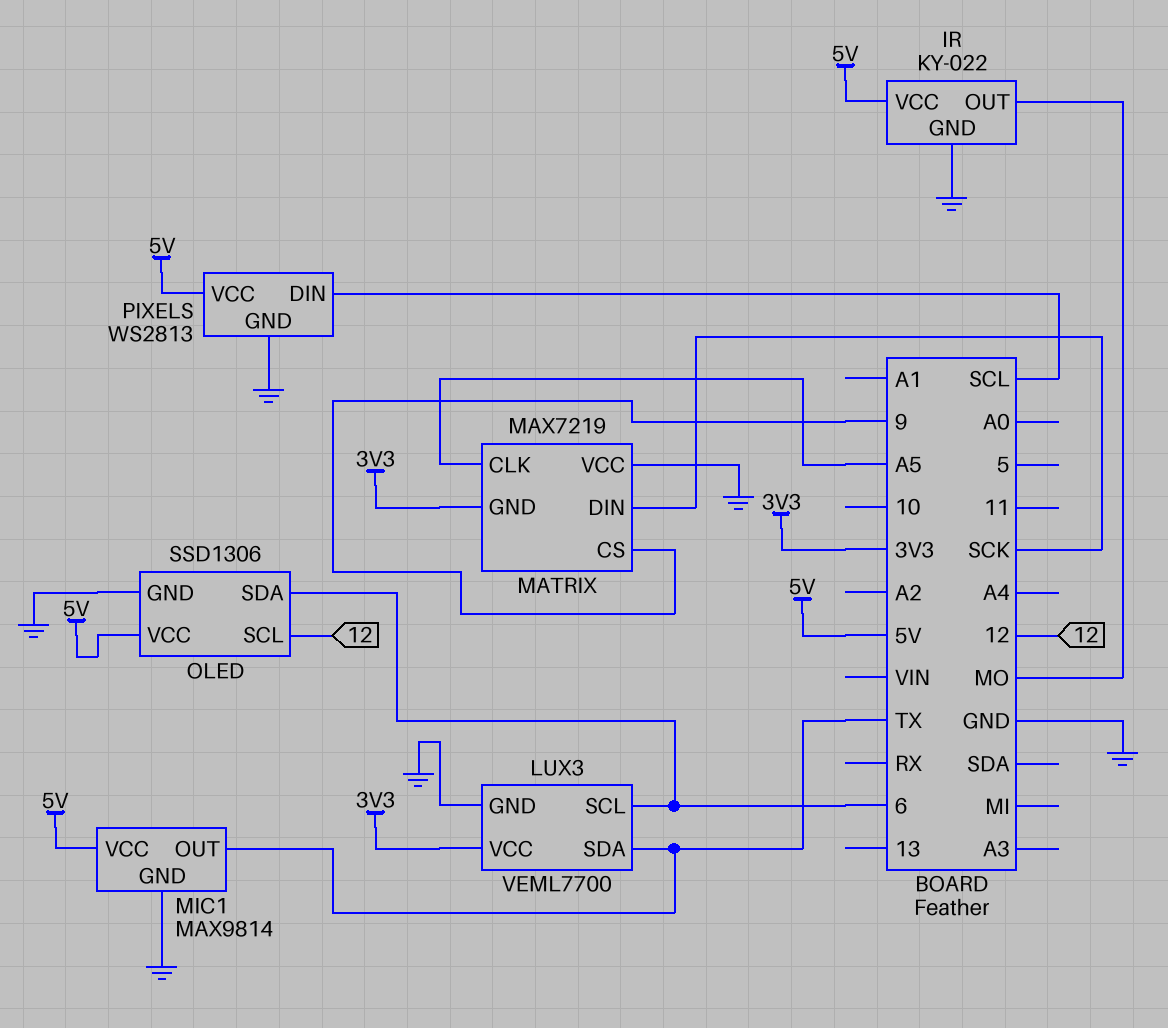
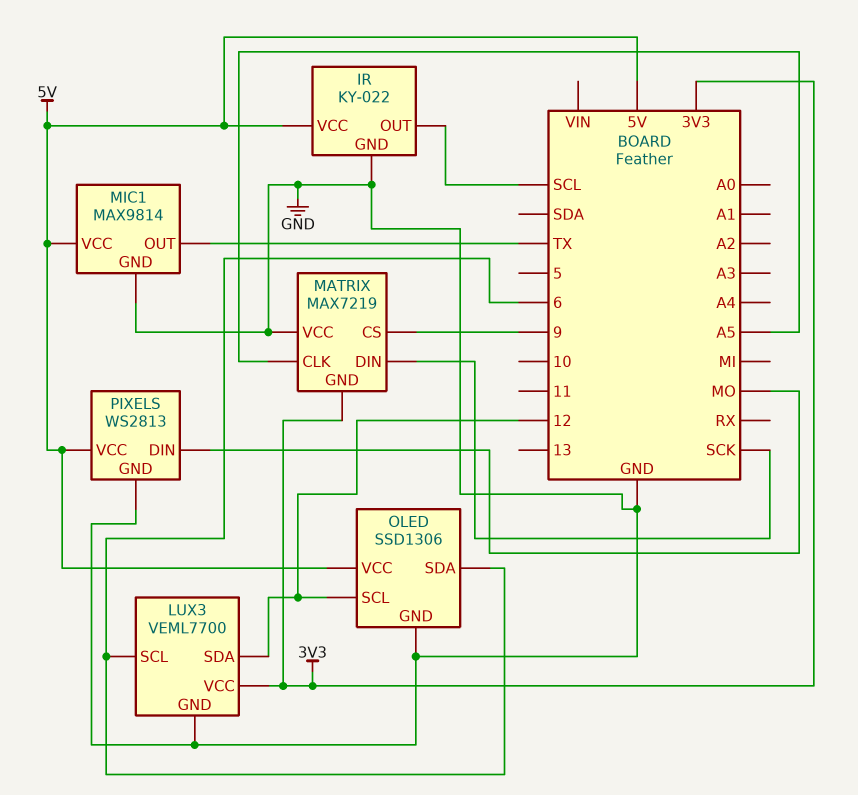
IR pin OUT: MO -> SCL
LUX3 pin SDA: TX -> 12
PIXELS pin DIN: SCL -> MO

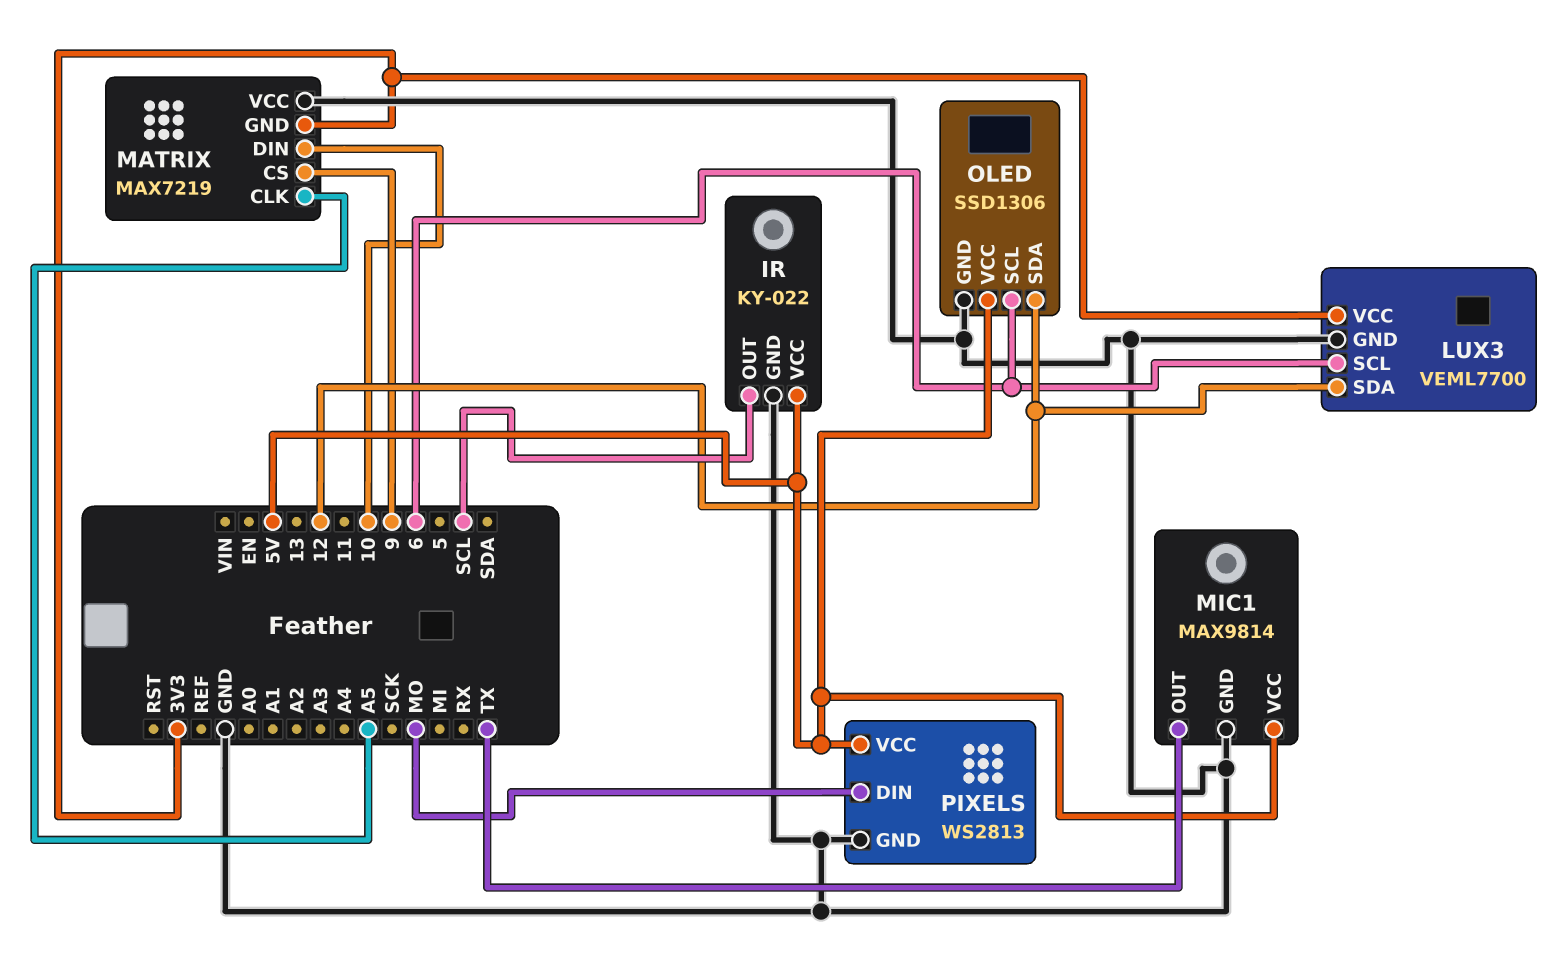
MATRIX pin DIN: SCK -> 10
OLED pin SCL: 12 -> 6
OLED pin SDA: 6 -> 12

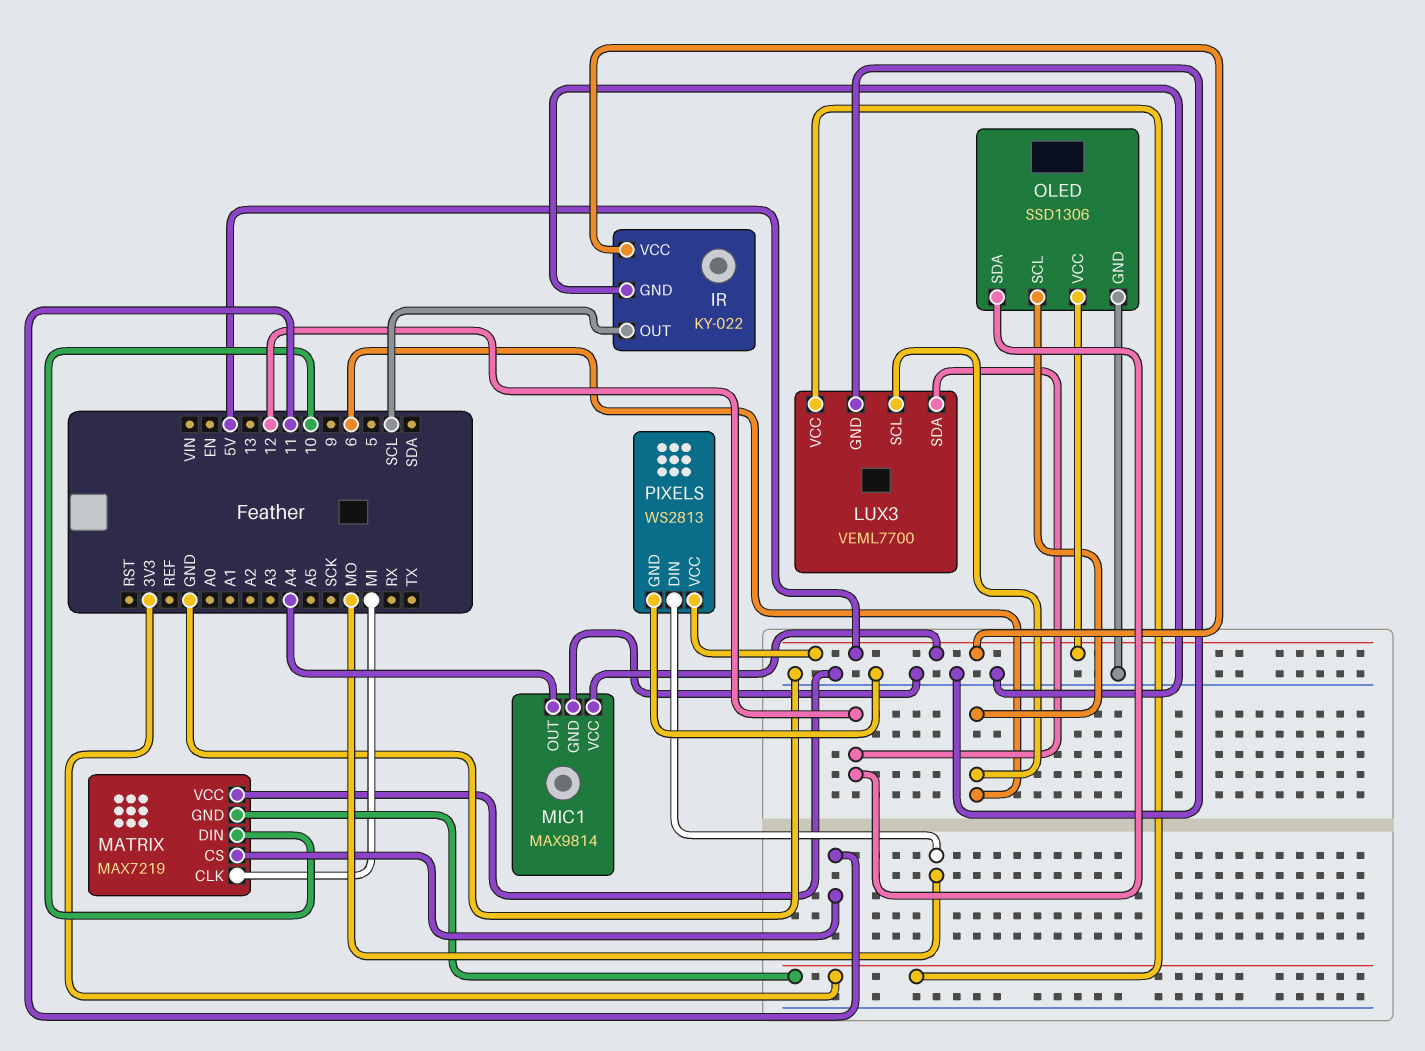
MATRIX pin CLK: A5 -> MI
MATRIX pin CS: 9 -> 11
MIC1 pin OUT: TX -> A4

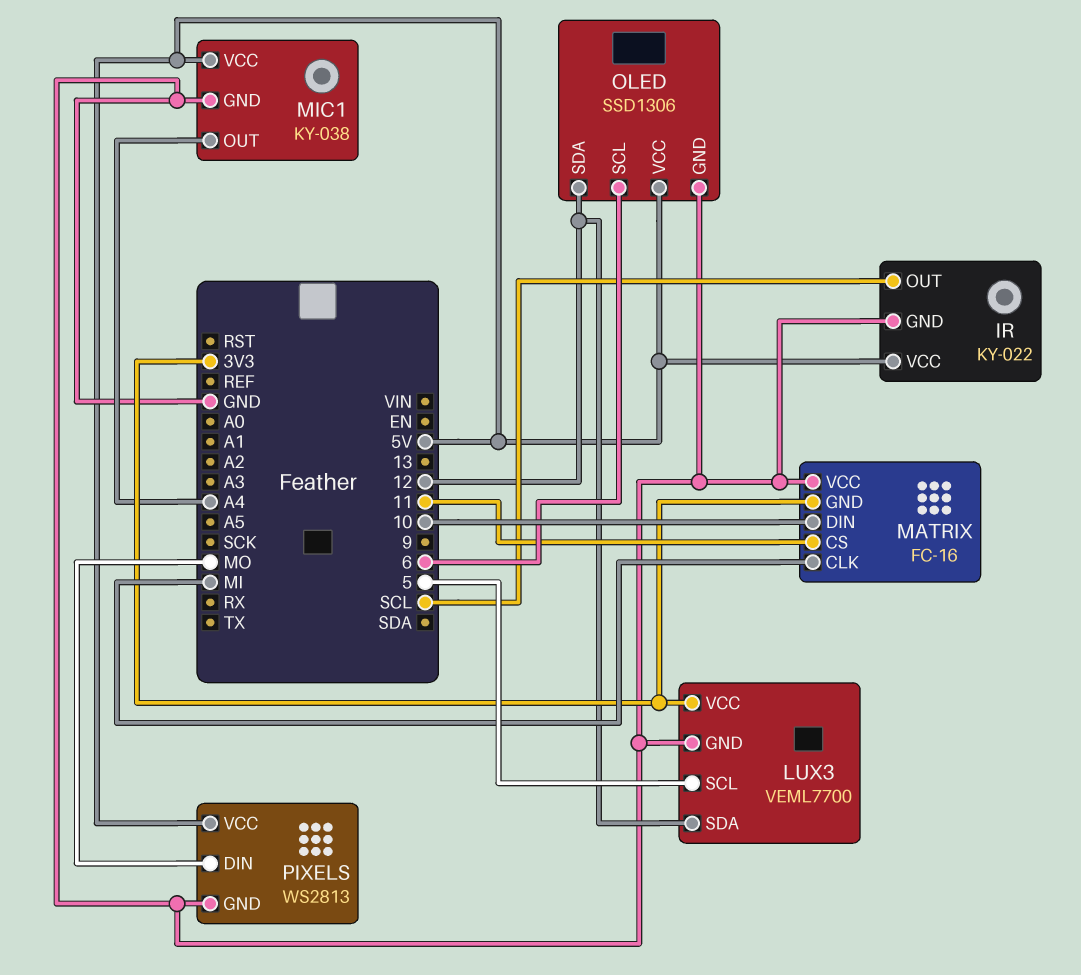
LUX3 pin SCL: 6 -> 5
MATRIX: MAX7219 -> FC-16
MIC1: MAX9814 -> KY-038

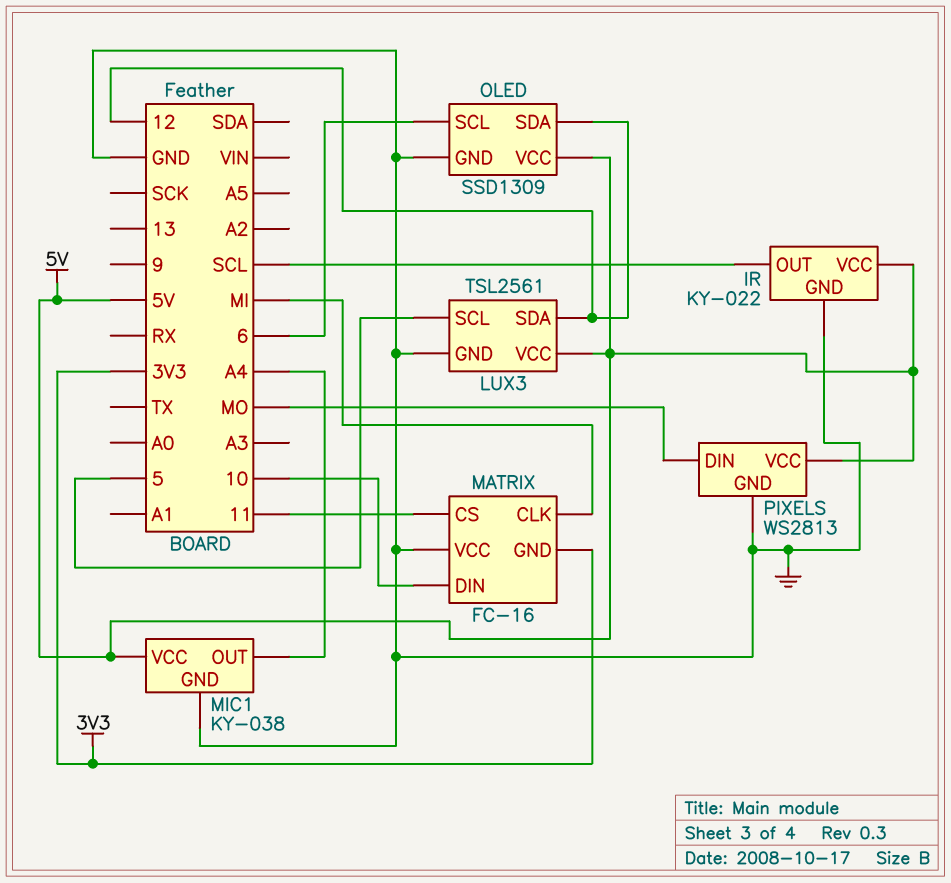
LUX3: VEML7700 -> TSL2561
LUX3 pin VCC: 3V3 -> 5V
OLED: SSD1306 -> SSD1309

